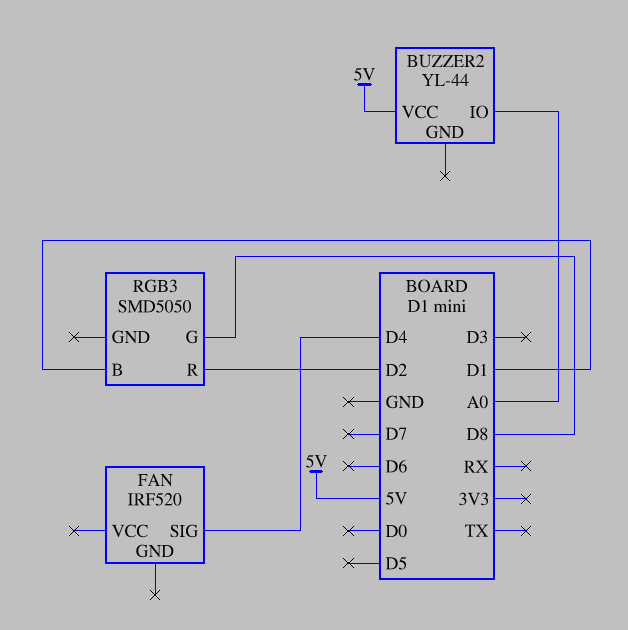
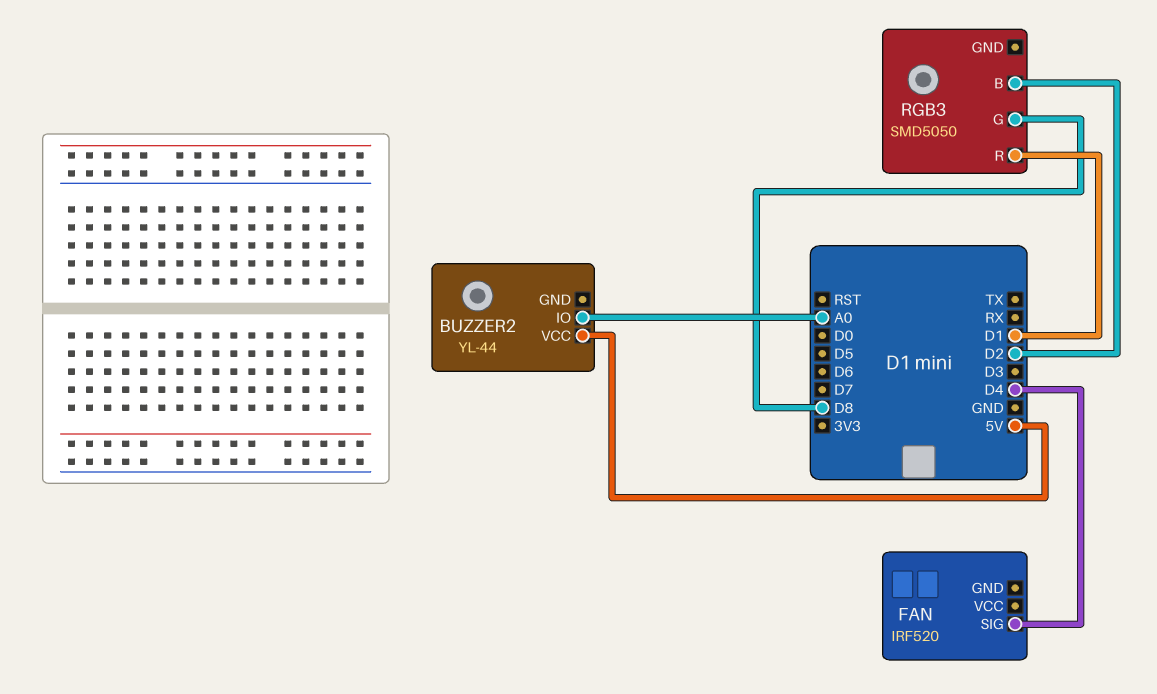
RGB3 pin B: D1 -> D2
RGB3 pin R: D2 -> D1

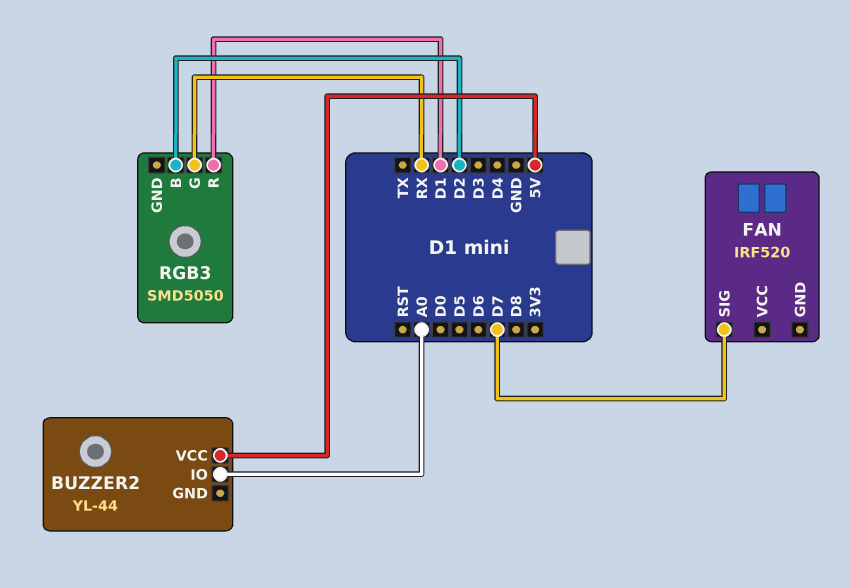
FAN pin SIG: D4 -> D7
RGB3 pin G: D8 -> RX

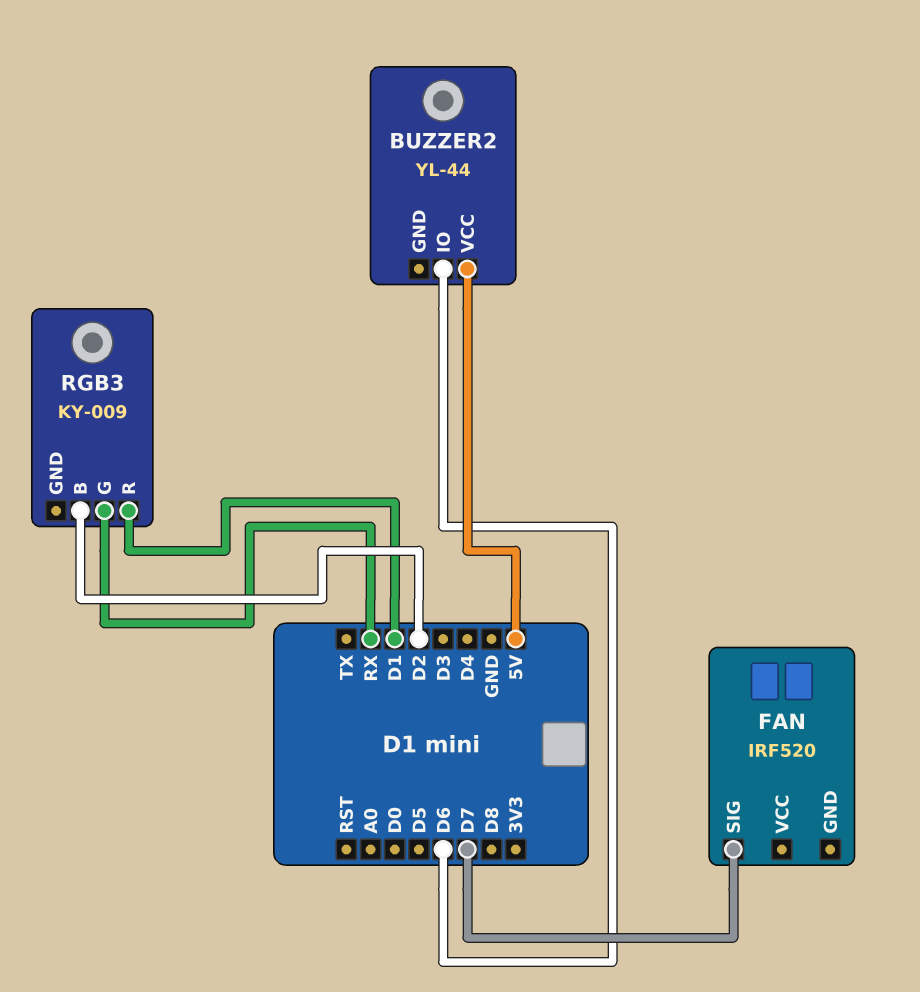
BUZZER2 pin IO: A0 -> D6
RGB3: SMD5050 -> KY-009

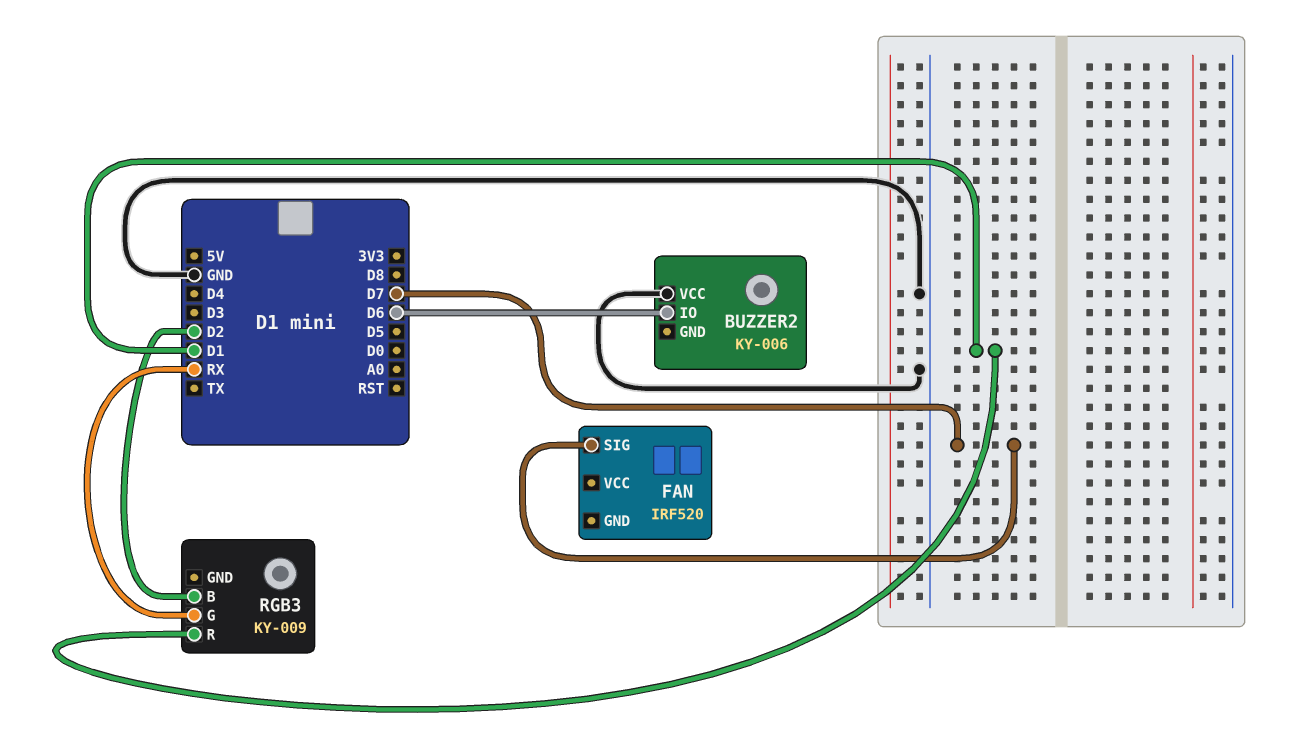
BUZZER2: YL-44 -> KY-006
BUZZER2 pin VCC: 5V -> GND

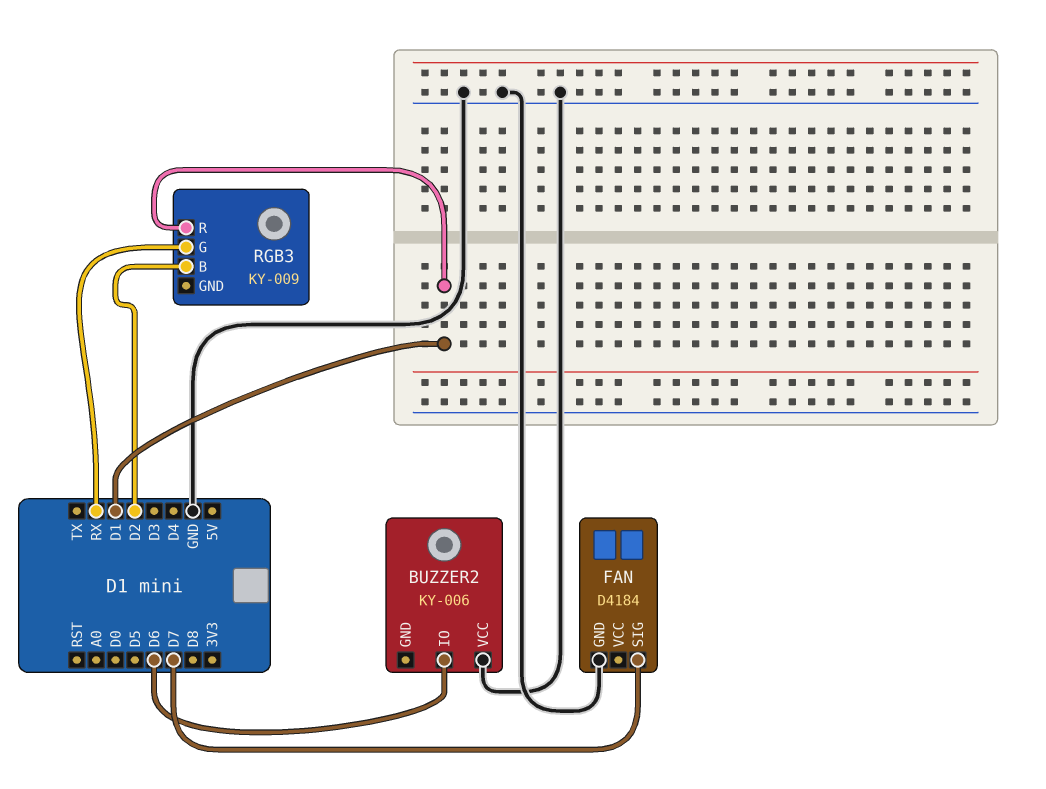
FAN: IRF520 -> D4184
FAN pin GND: none -> GND

